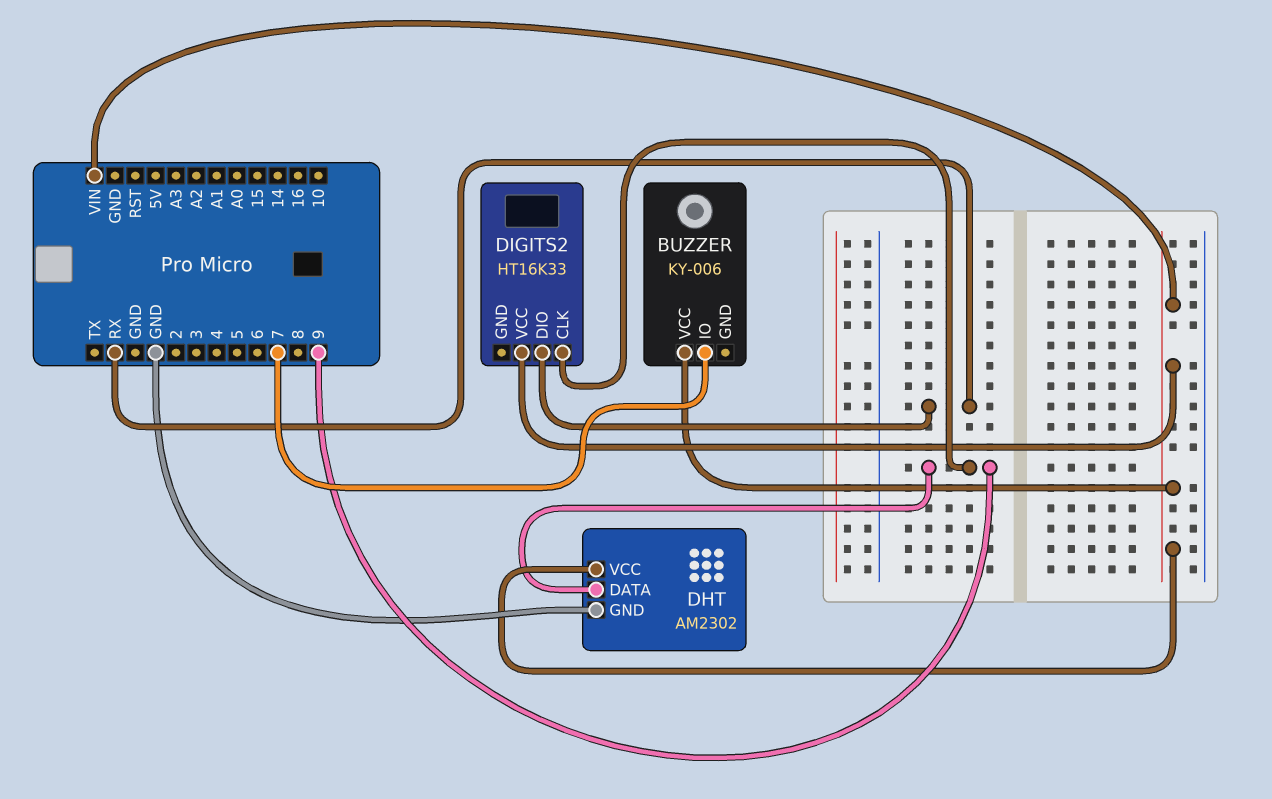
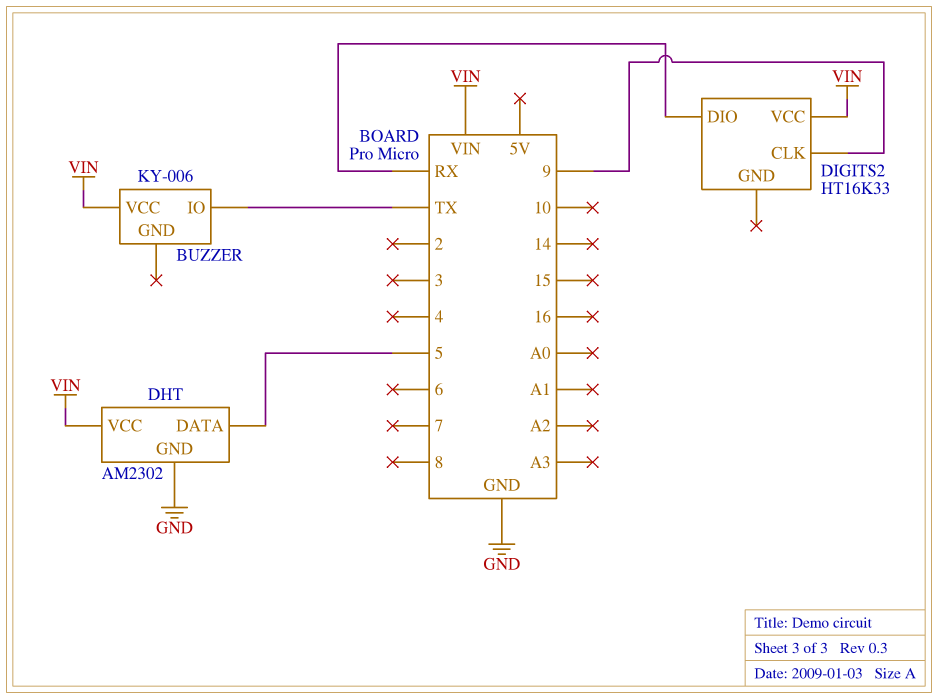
BUZZER pin IO: 7 -> TX
DHT pin DATA: 9 -> 5

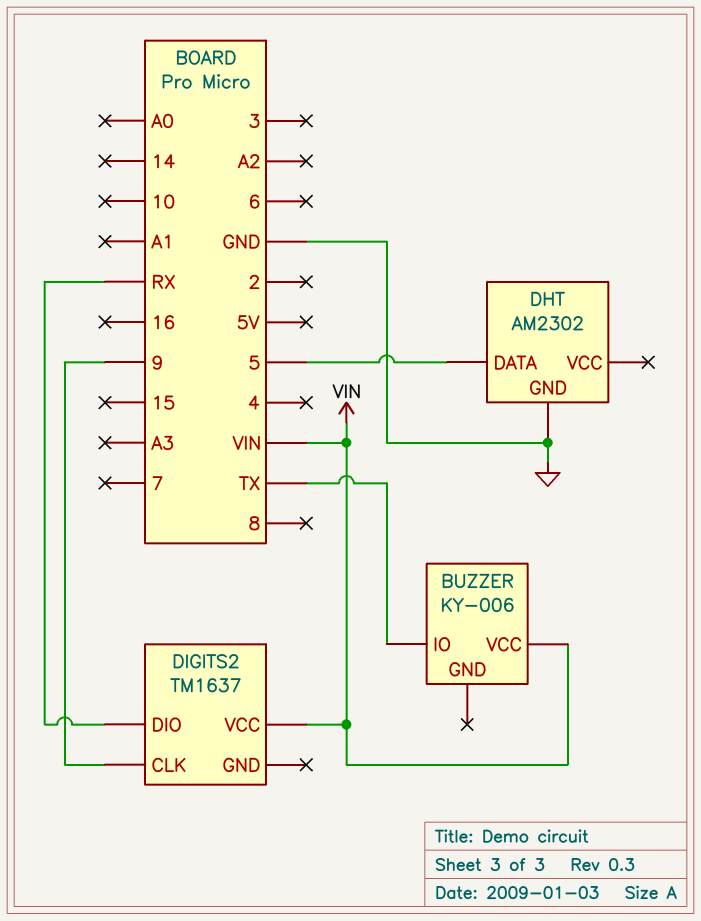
DHT pin VCC: VIN -> none
DIGITS2: HT16K33 -> TM1637

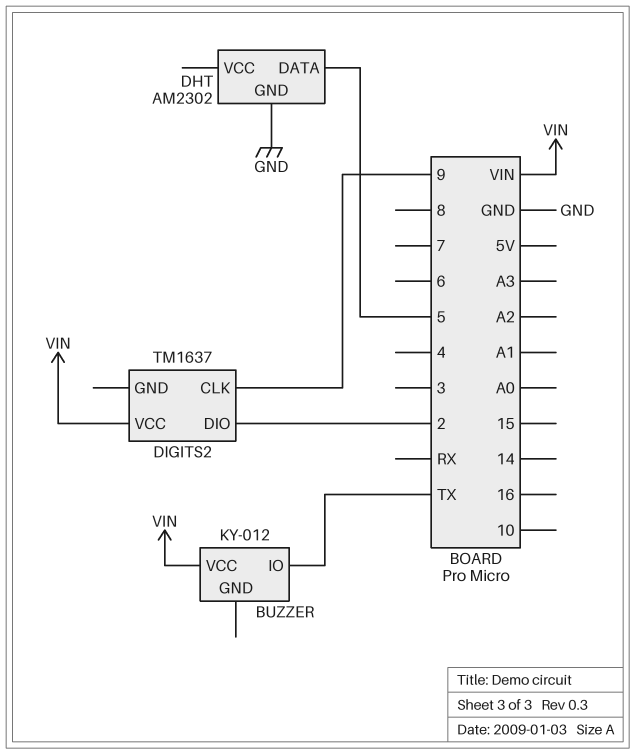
BUZZER: KY-006 -> KY-012
DIGITS2 pin DIO: RX -> 2

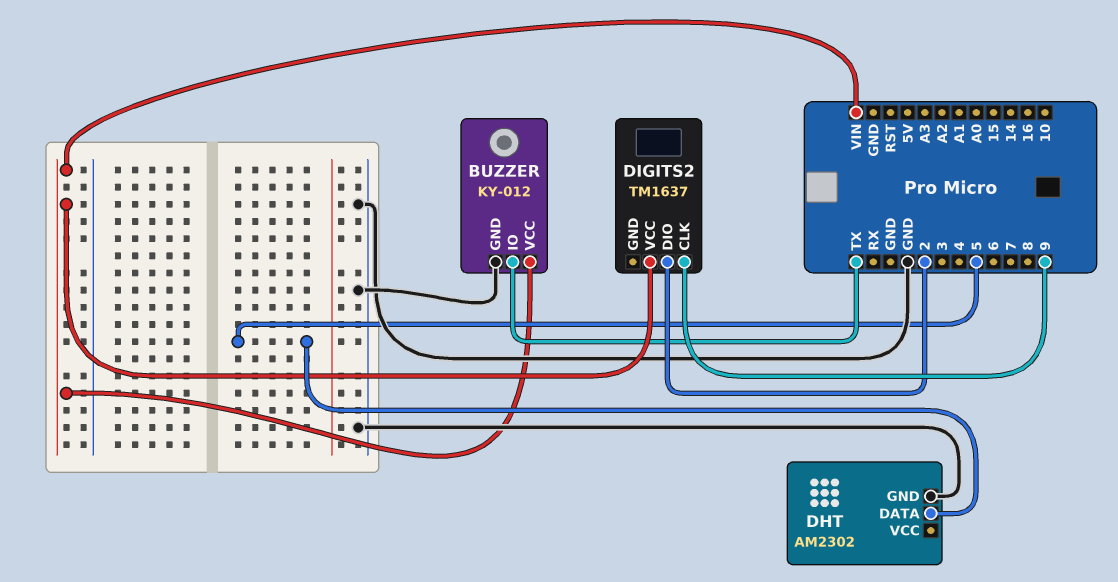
BUZZER pin GND: none -> GND

